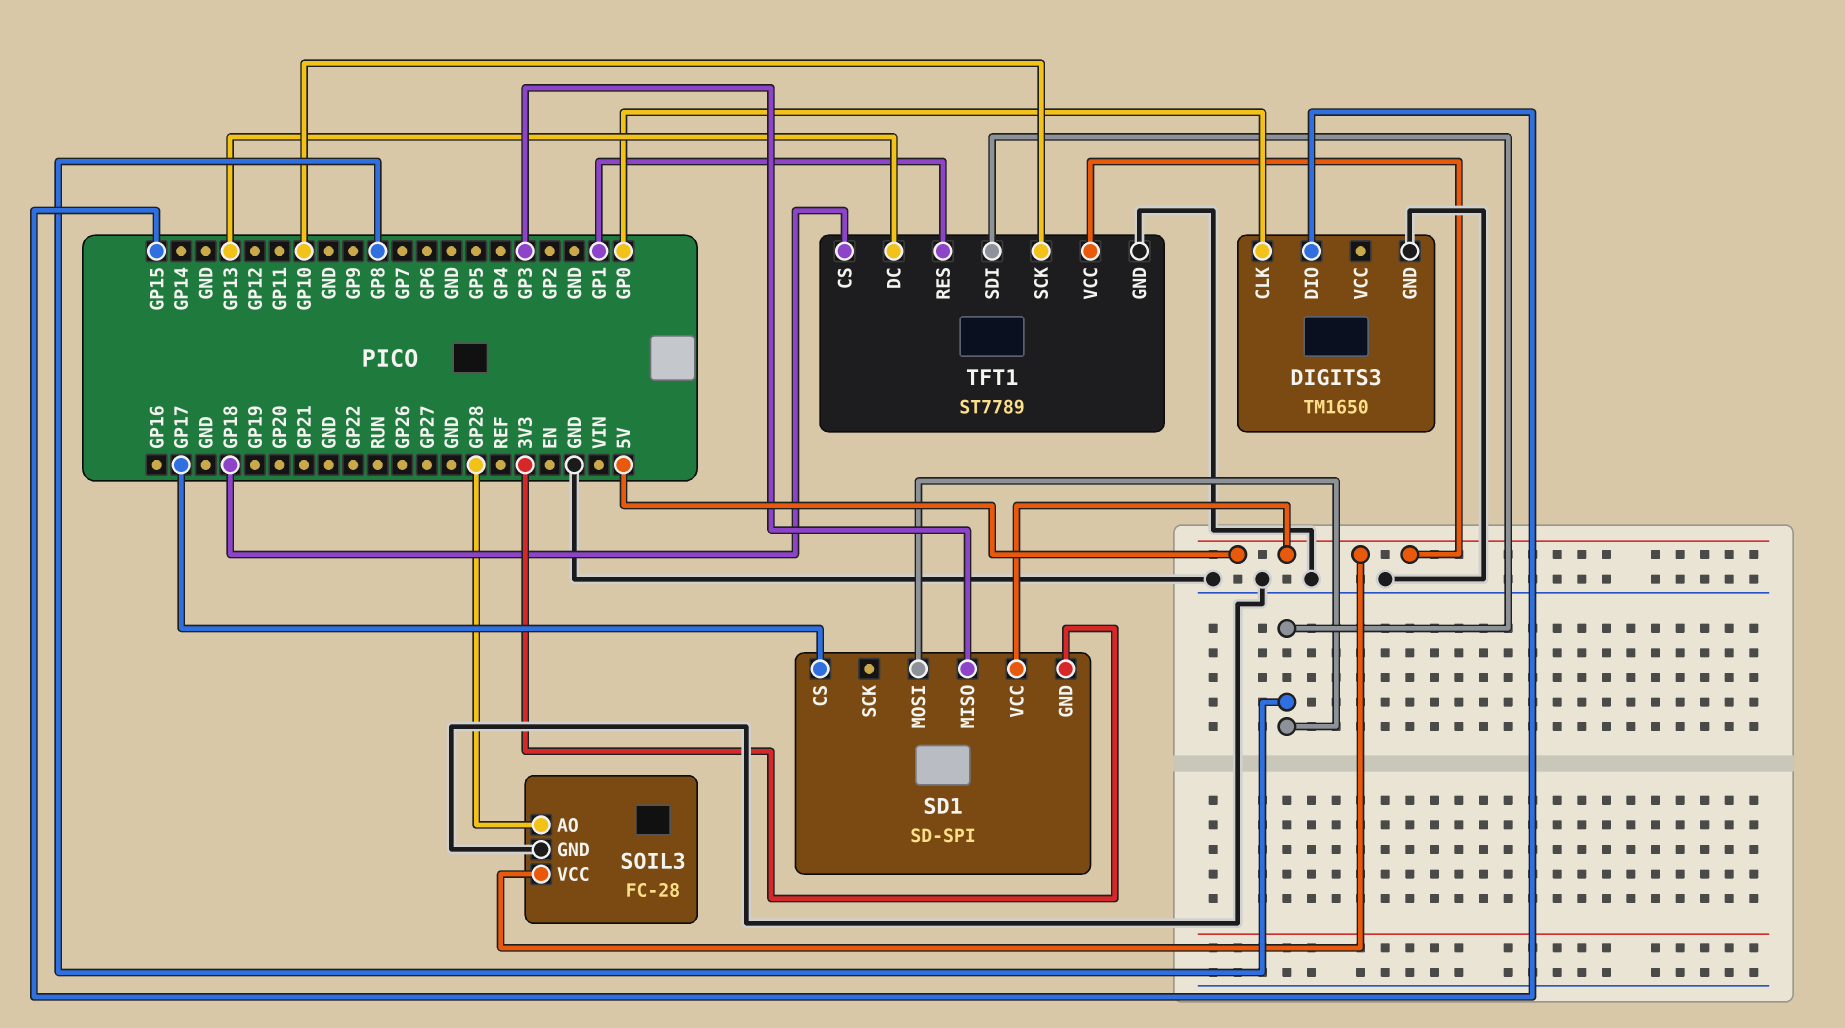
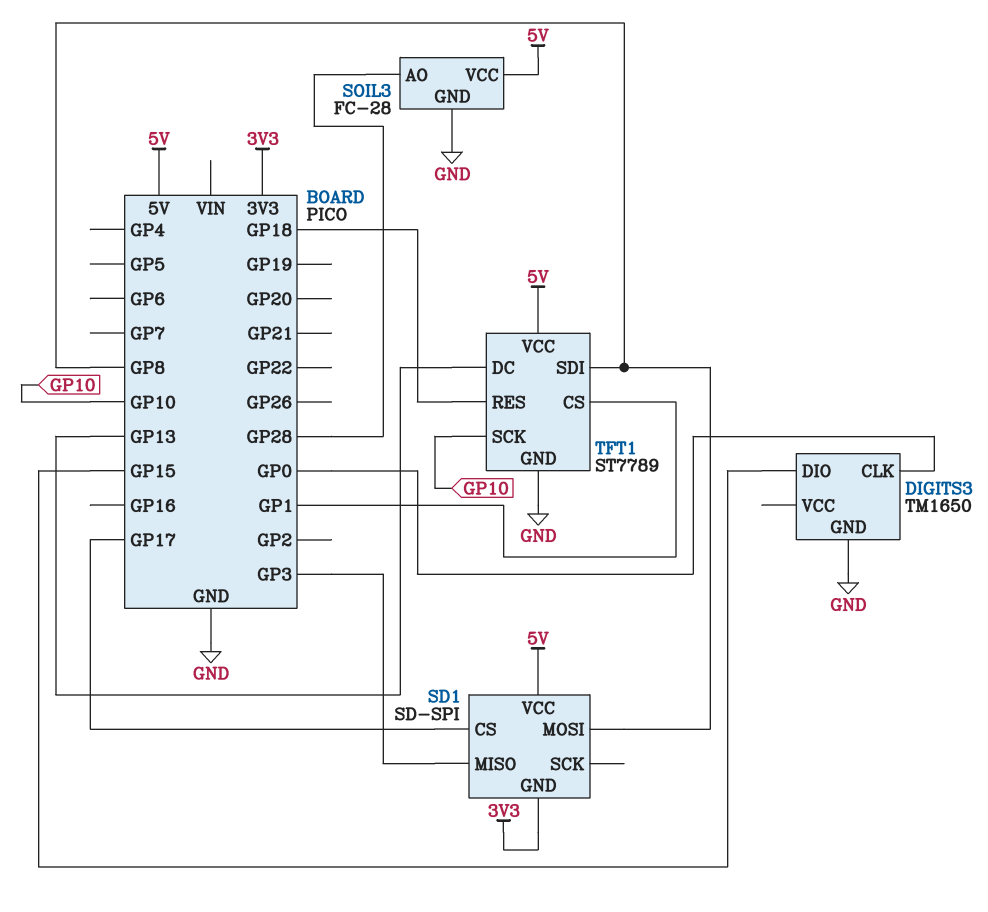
TFT1 pin CS: GP18 -> GP1
TFT1 pin RES: GP1 -> GP18

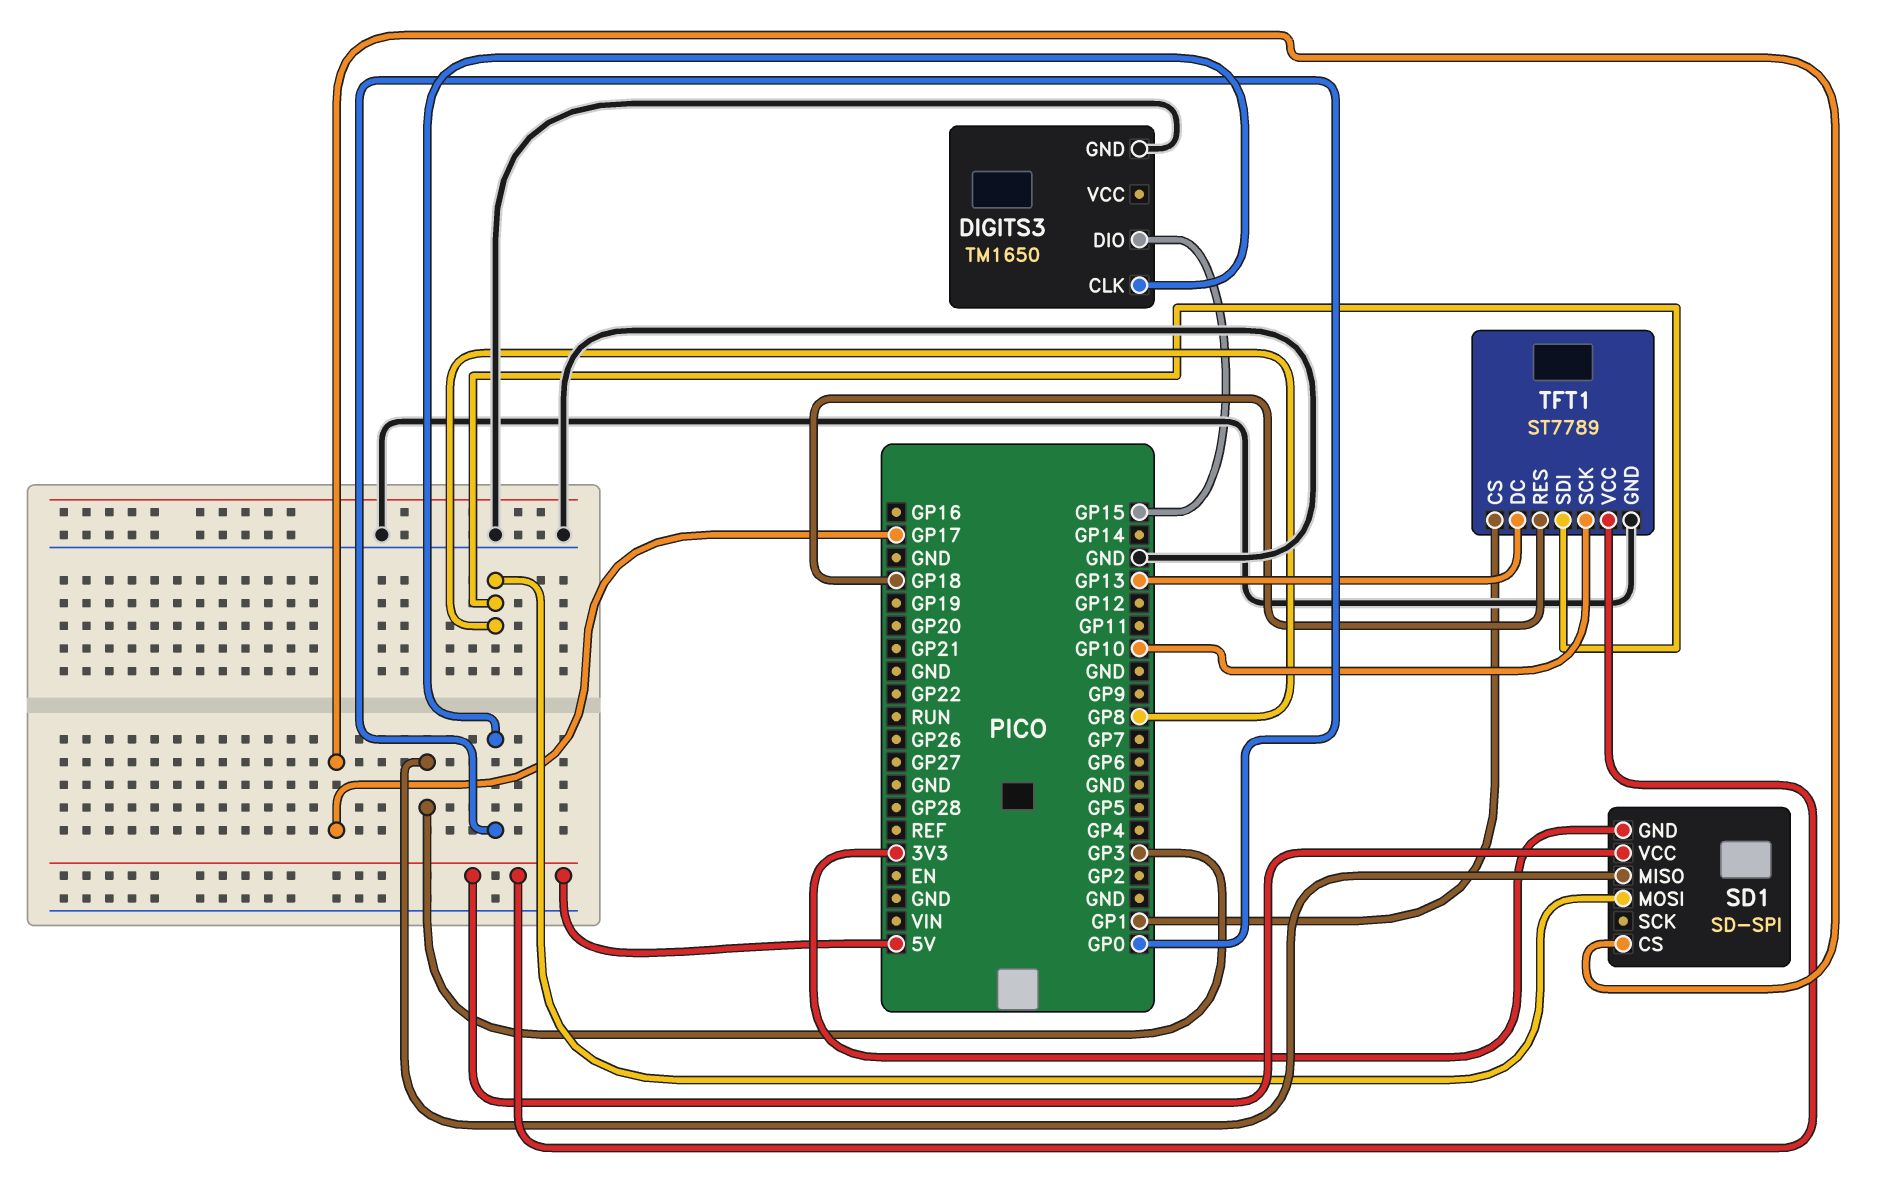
SOIL3: FC-28 -> none
SOIL3 pin AO: GP28 -> none
SOIL3 pin GND: GND -> none
SOIL3 pin VCC: 5V -> none

